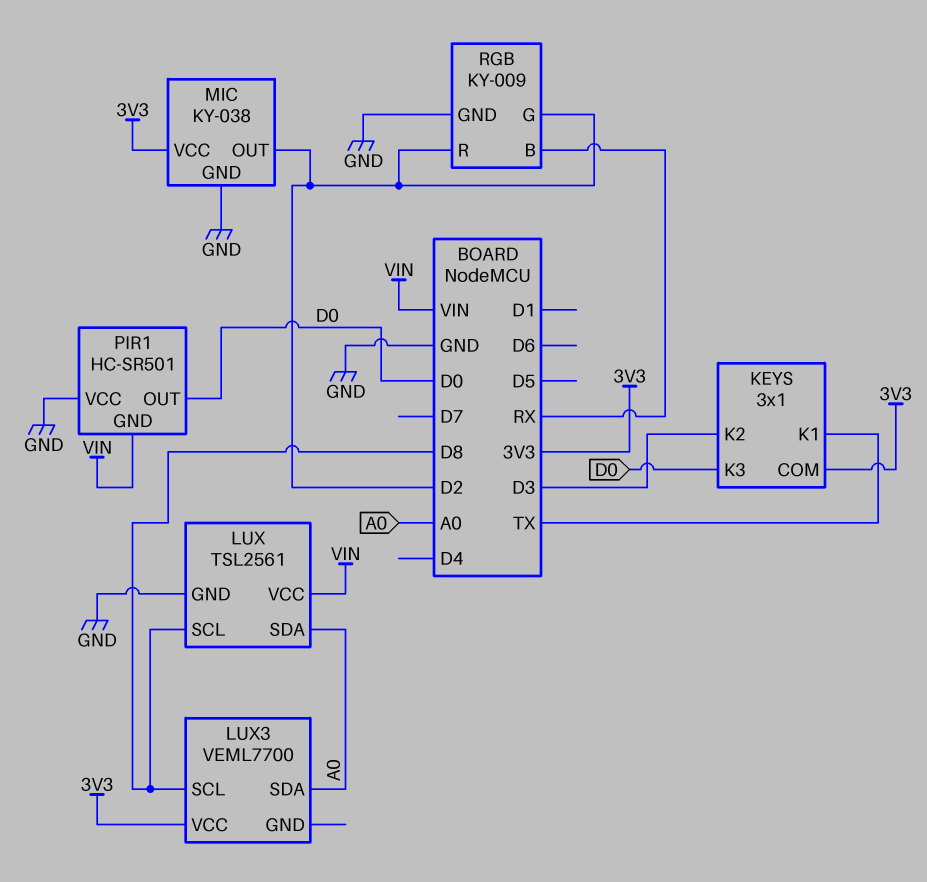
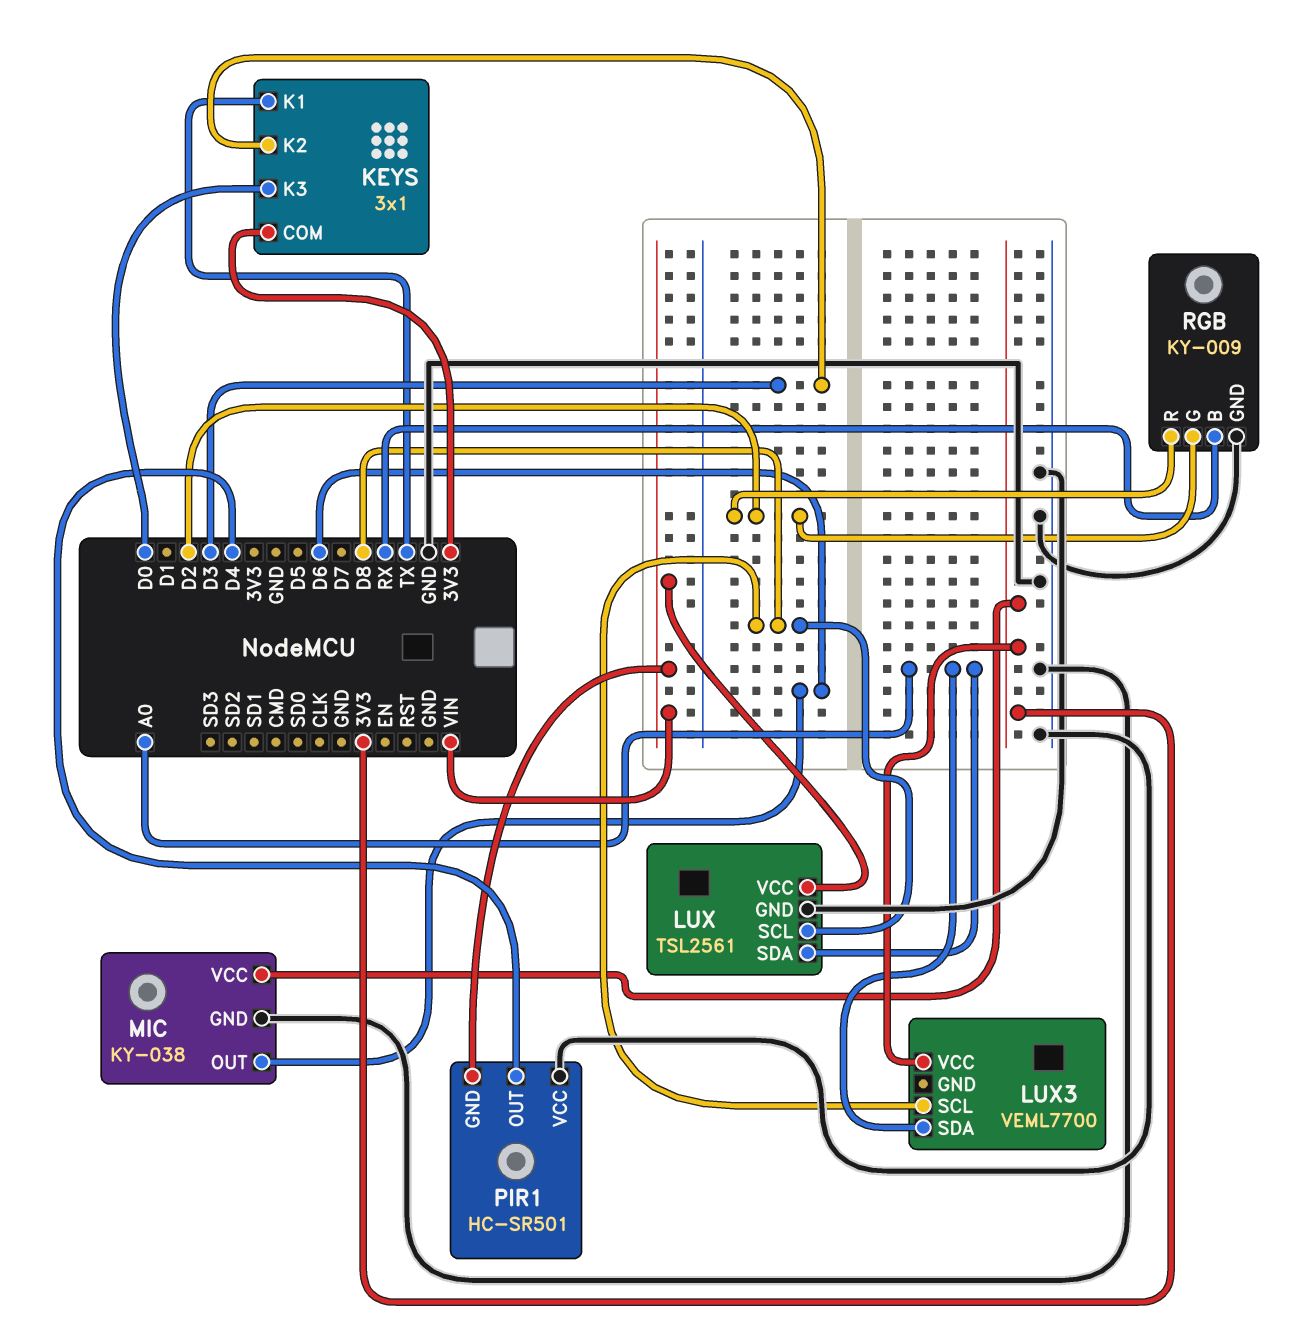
MIC pin OUT: D2 -> D6
PIR1 pin OUT: D0 -> D4

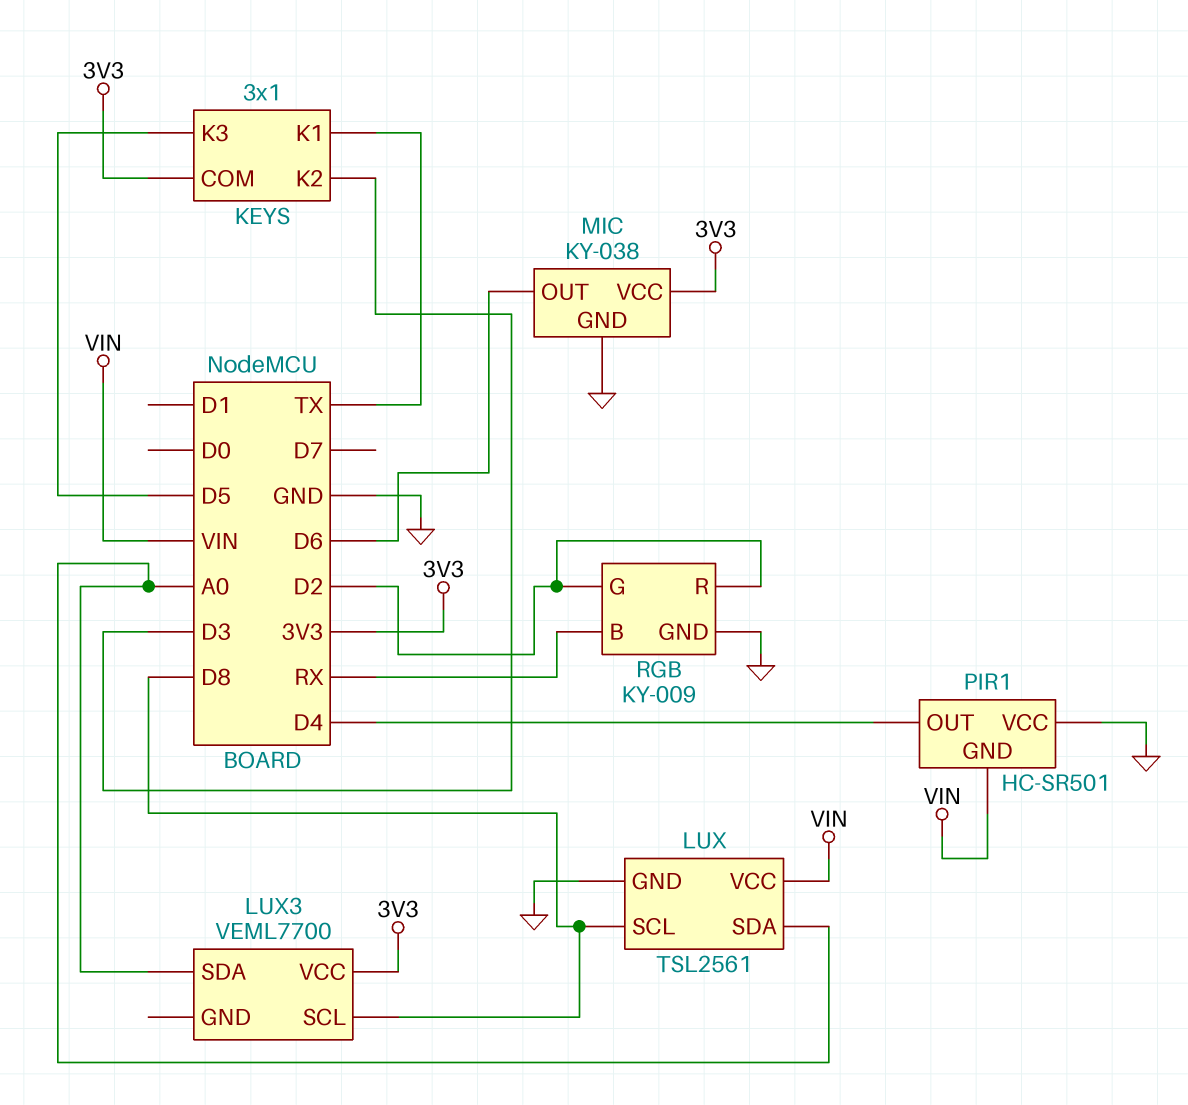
KEYS pin K3: D0 -> D5

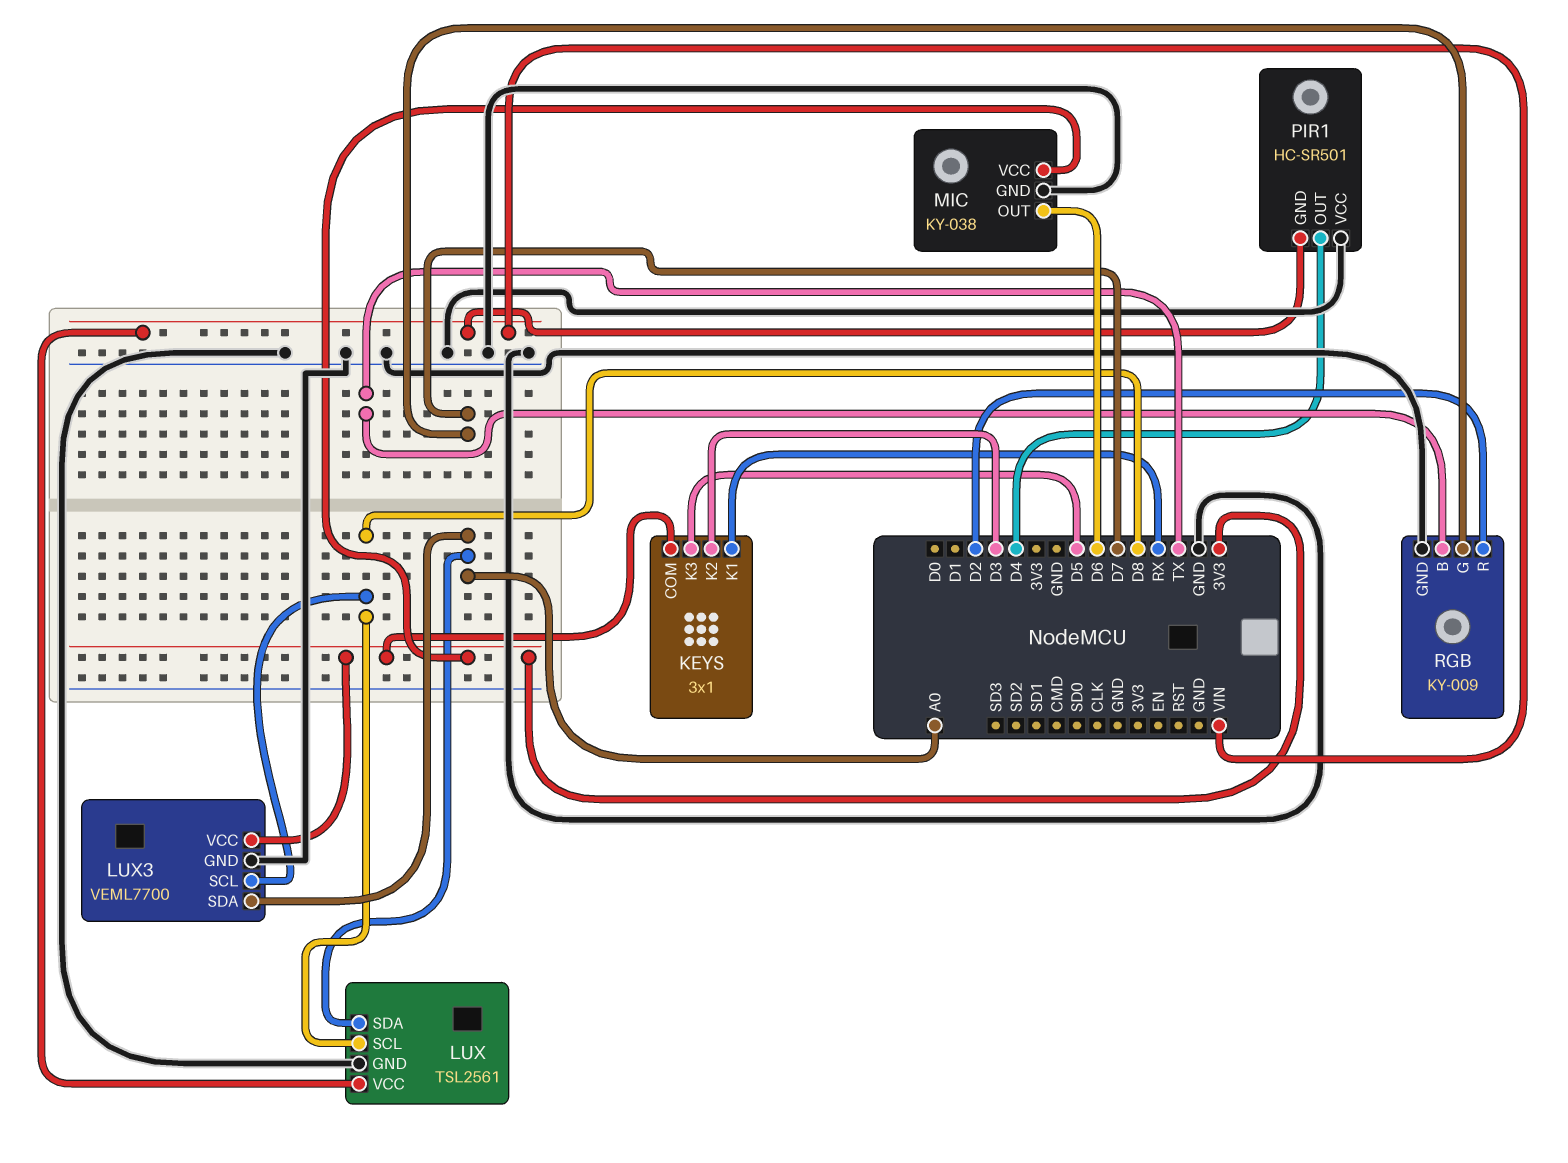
KEYS pin K1: TX -> RX
LUX3 pin GND: none -> GND
RGB pin B: RX -> TX
RGB pin G: D2 -> D7

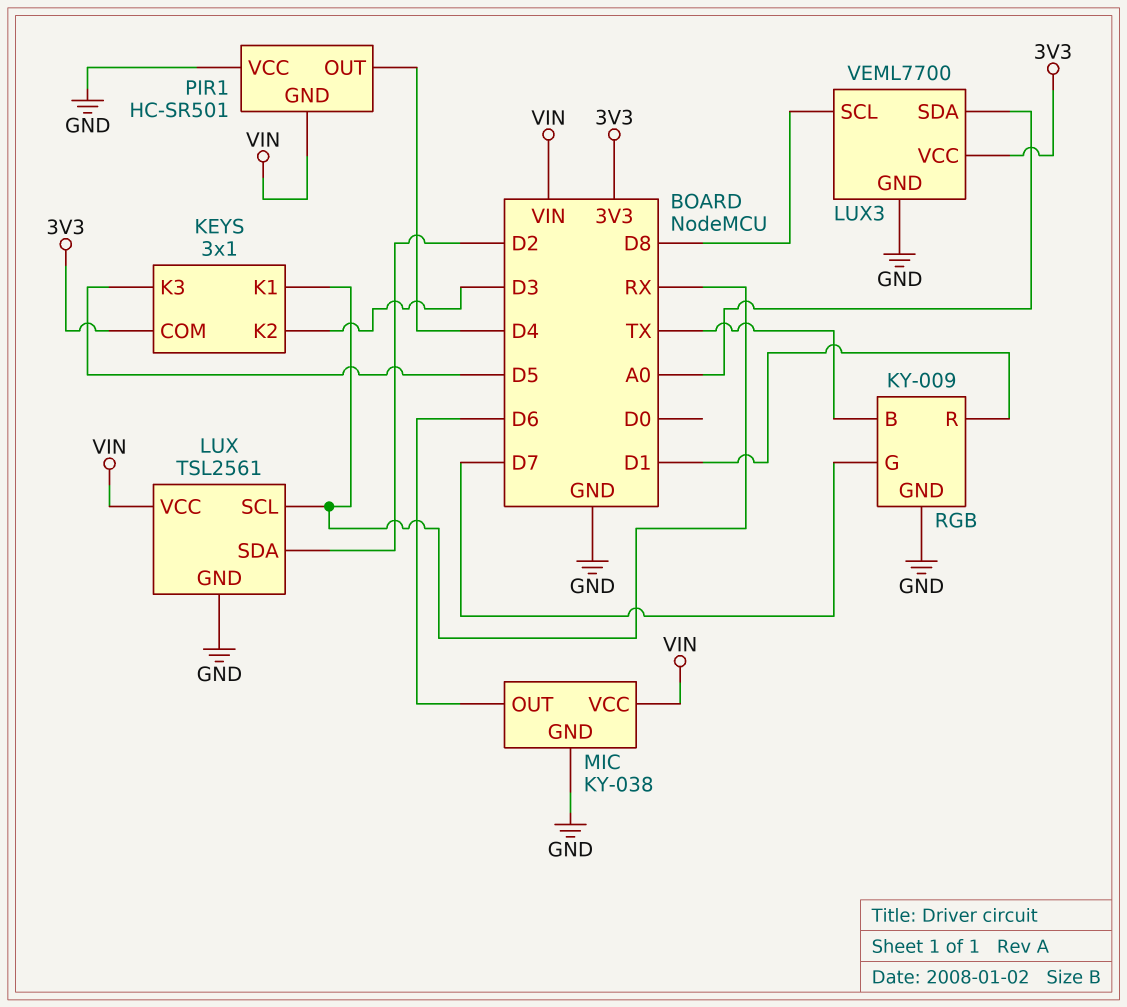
LUX pin SCL: D8 -> RX
LUX pin SDA: A0 -> D2
MIC pin VCC: 3V3 -> VIN
RGB pin R: D2 -> D1

